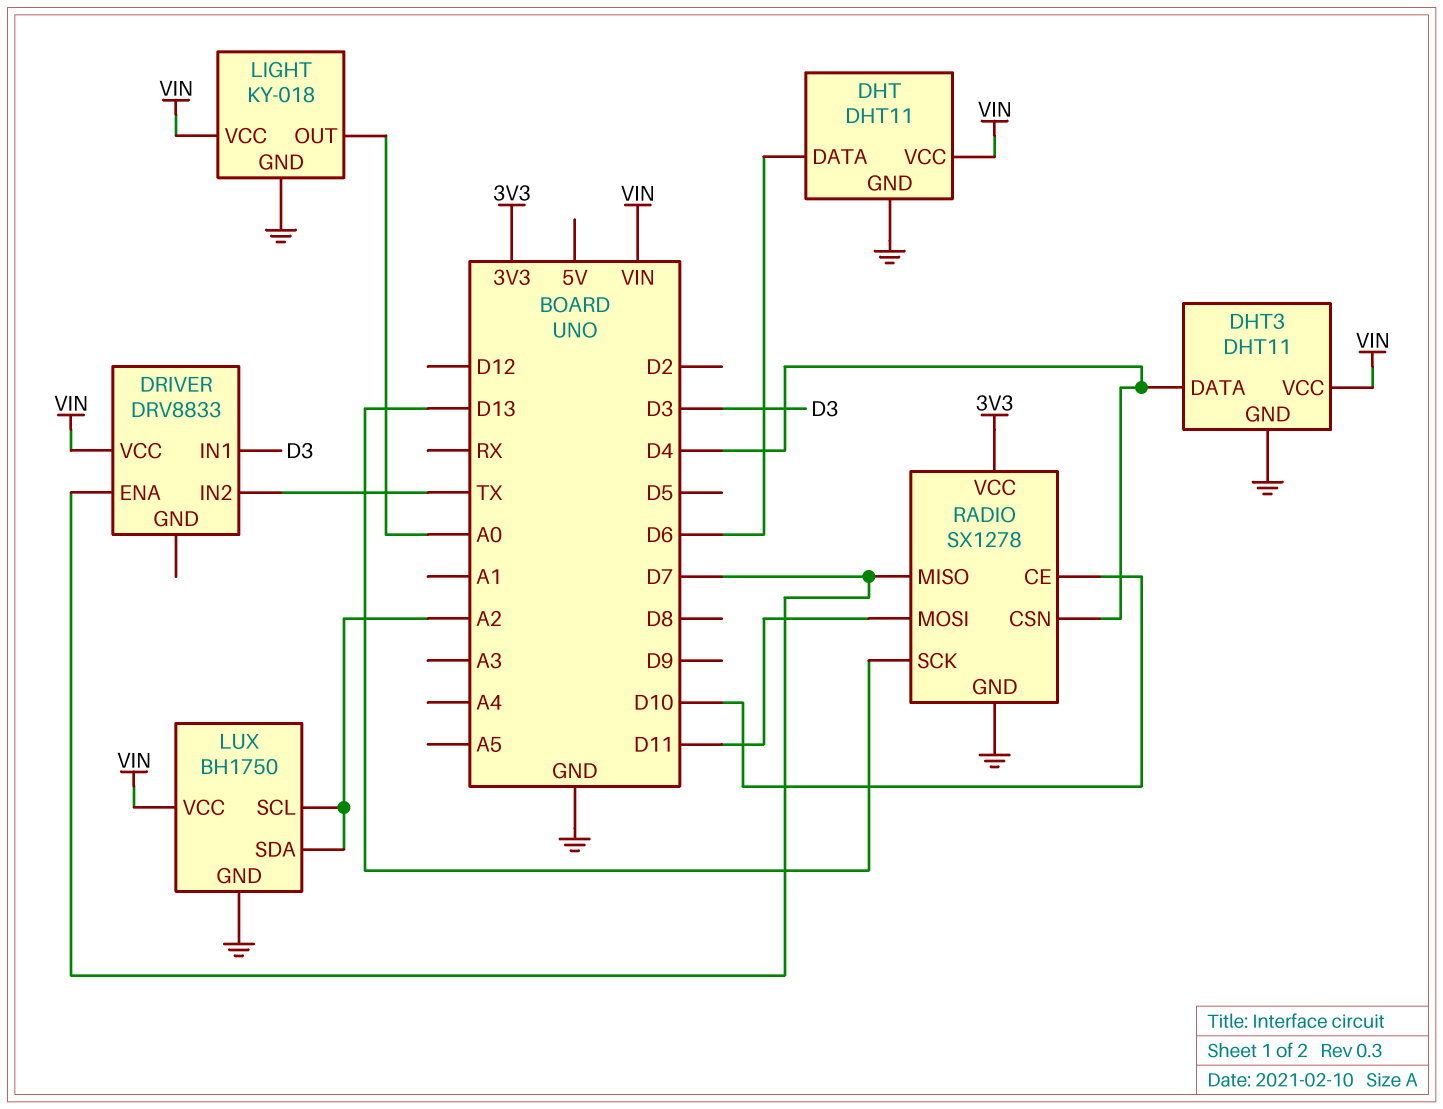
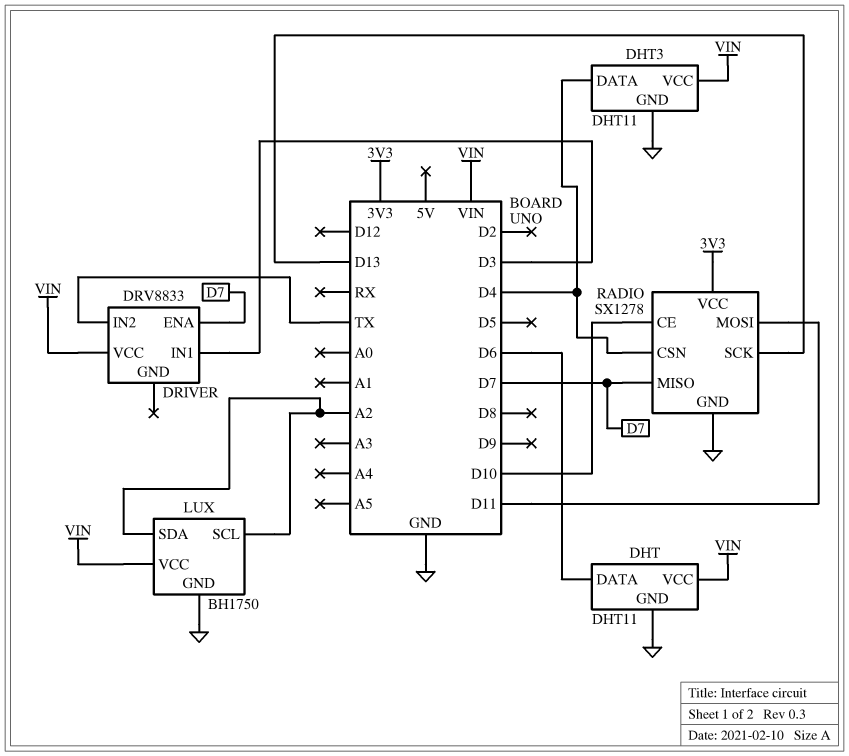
LIGHT: KY-018 -> none
LIGHT pin GND: GND -> none
LIGHT pin OUT: A0 -> none
LIGHT pin VCC: VIN -> none

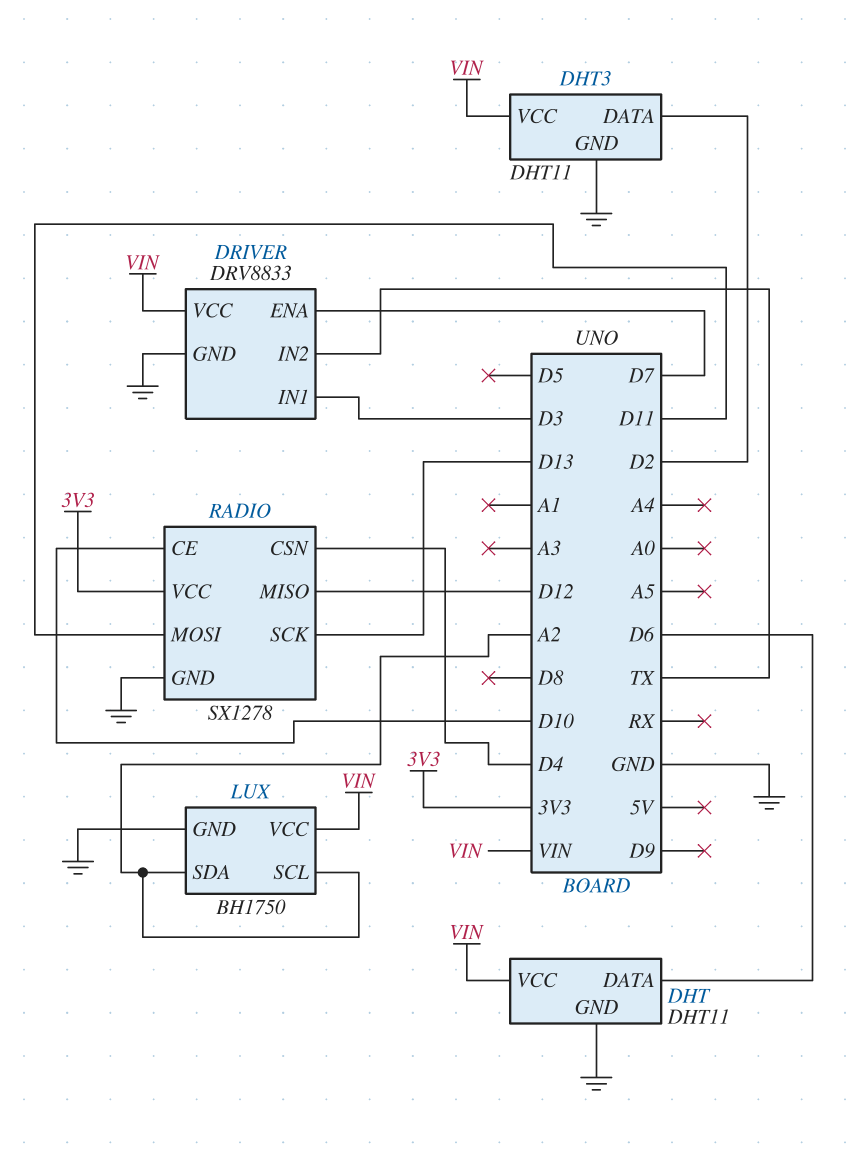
DHT3 pin DATA: D4 -> D2
DRIVER pin GND: none -> GND
RADIO pin MISO: D7 -> D12

